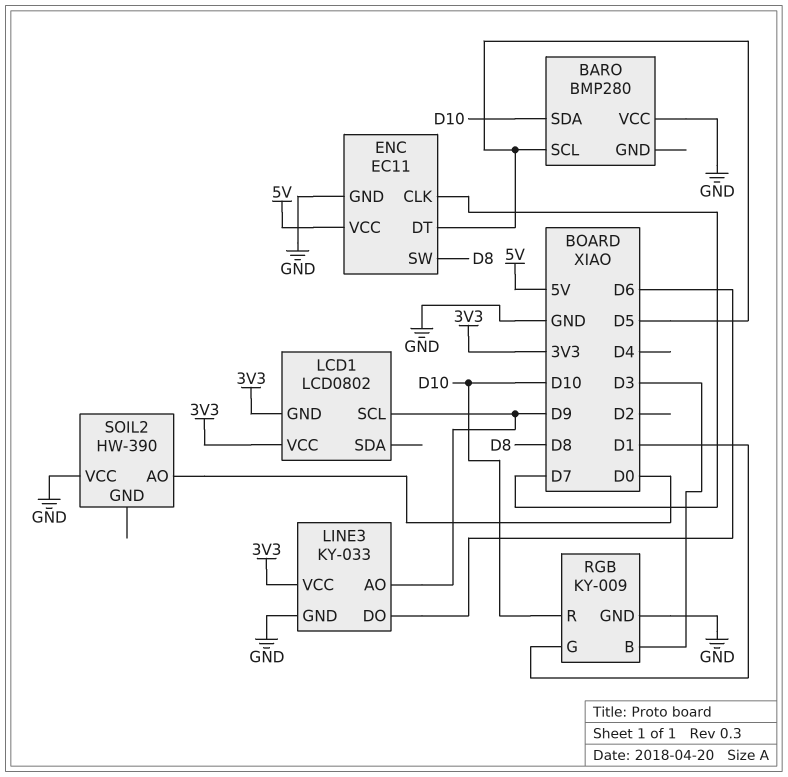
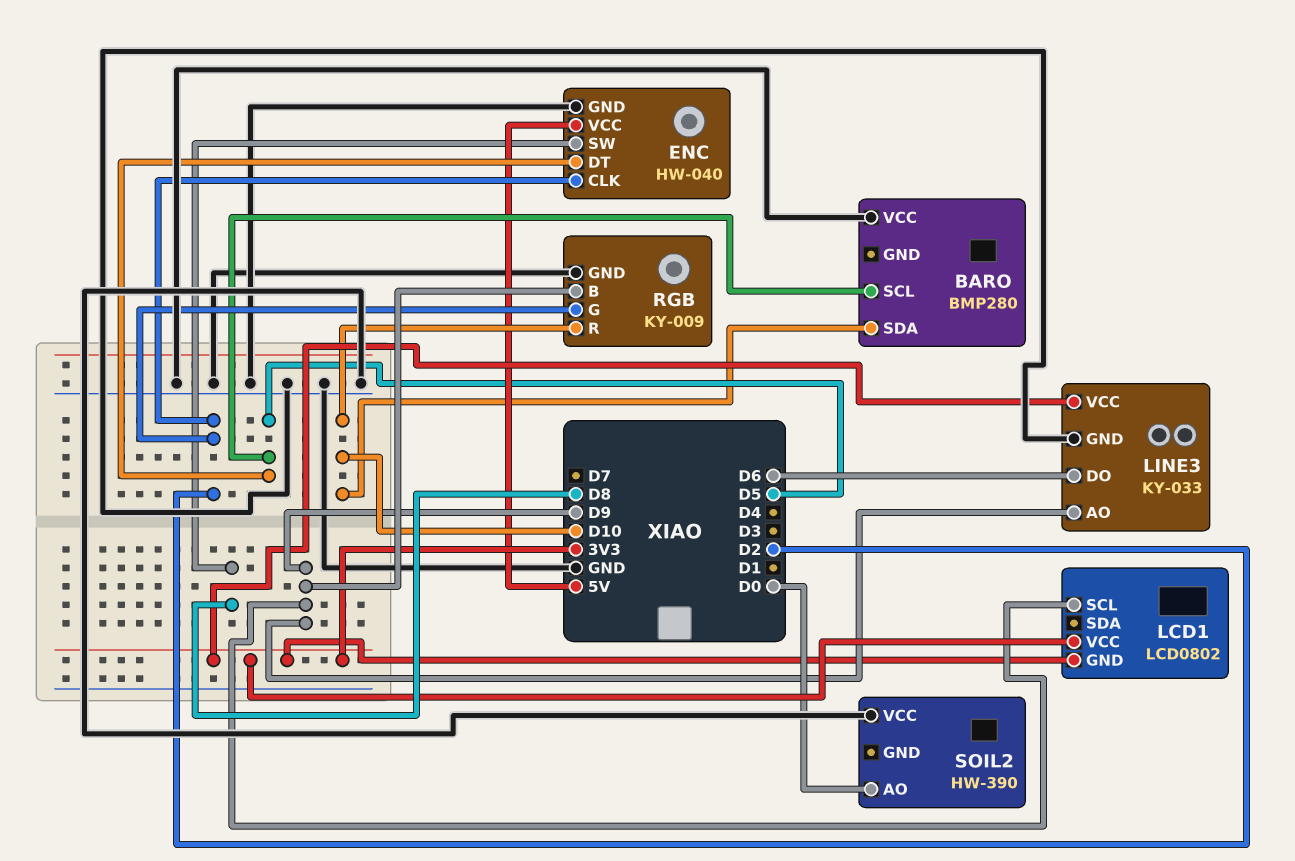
ENC: EC11 -> HW-040
ENC pin CLK: D7 -> D2
RGB pin B: D3 -> D9
RGB pin G: D1 -> D2

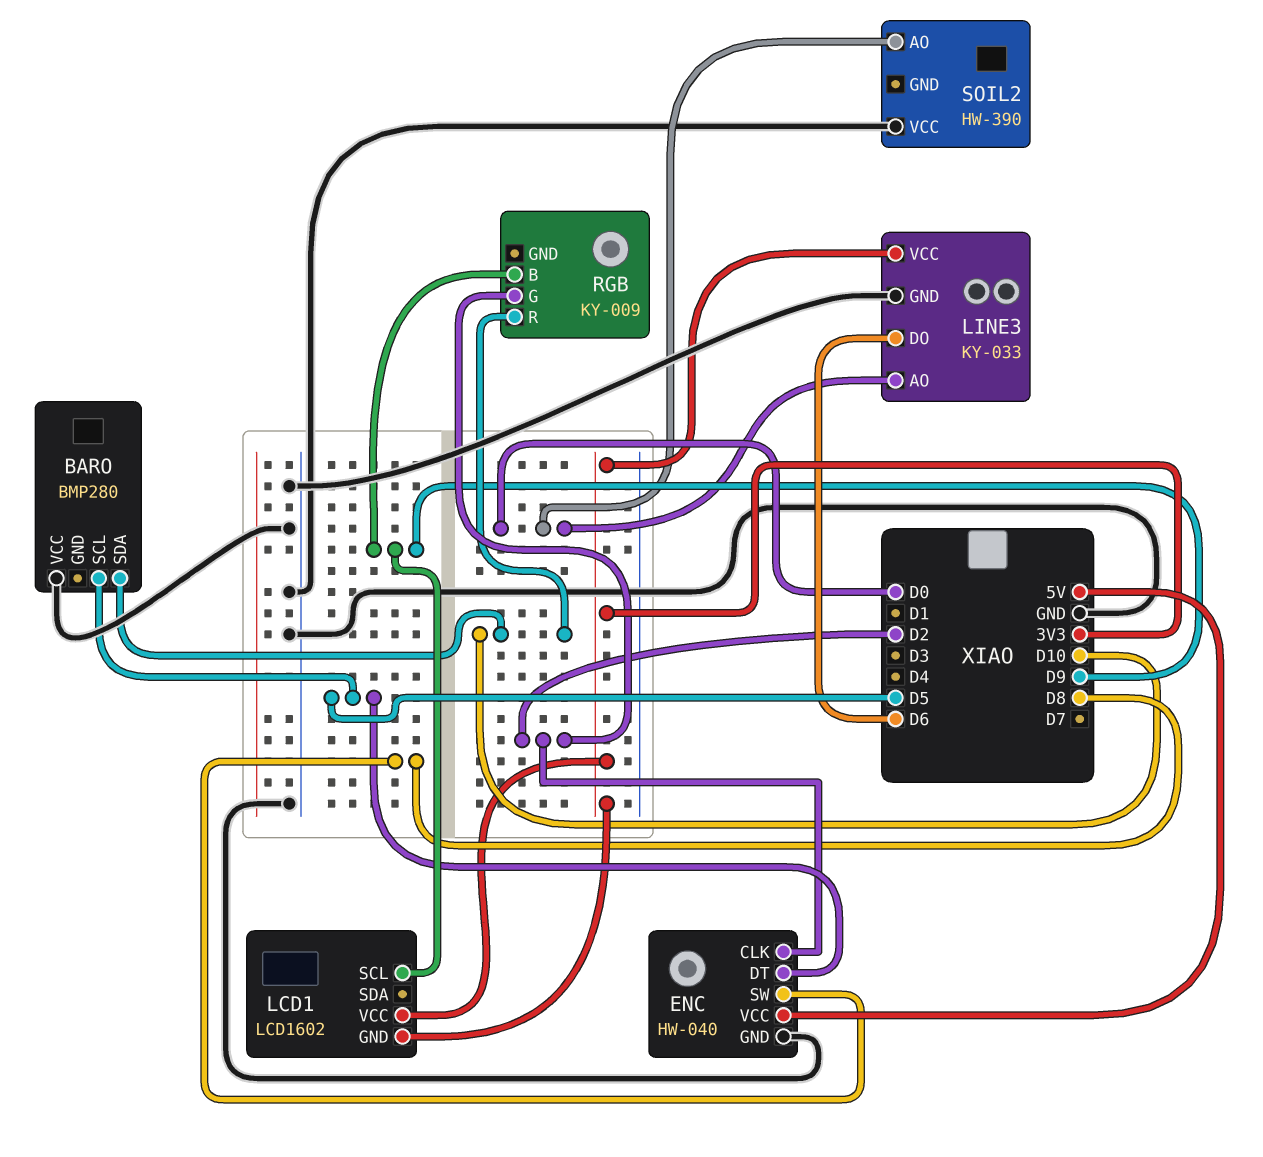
LCD1: LCD0802 -> LCD1602
LINE3 pin AO: D9 -> D0
RGB pin GND: GND -> none

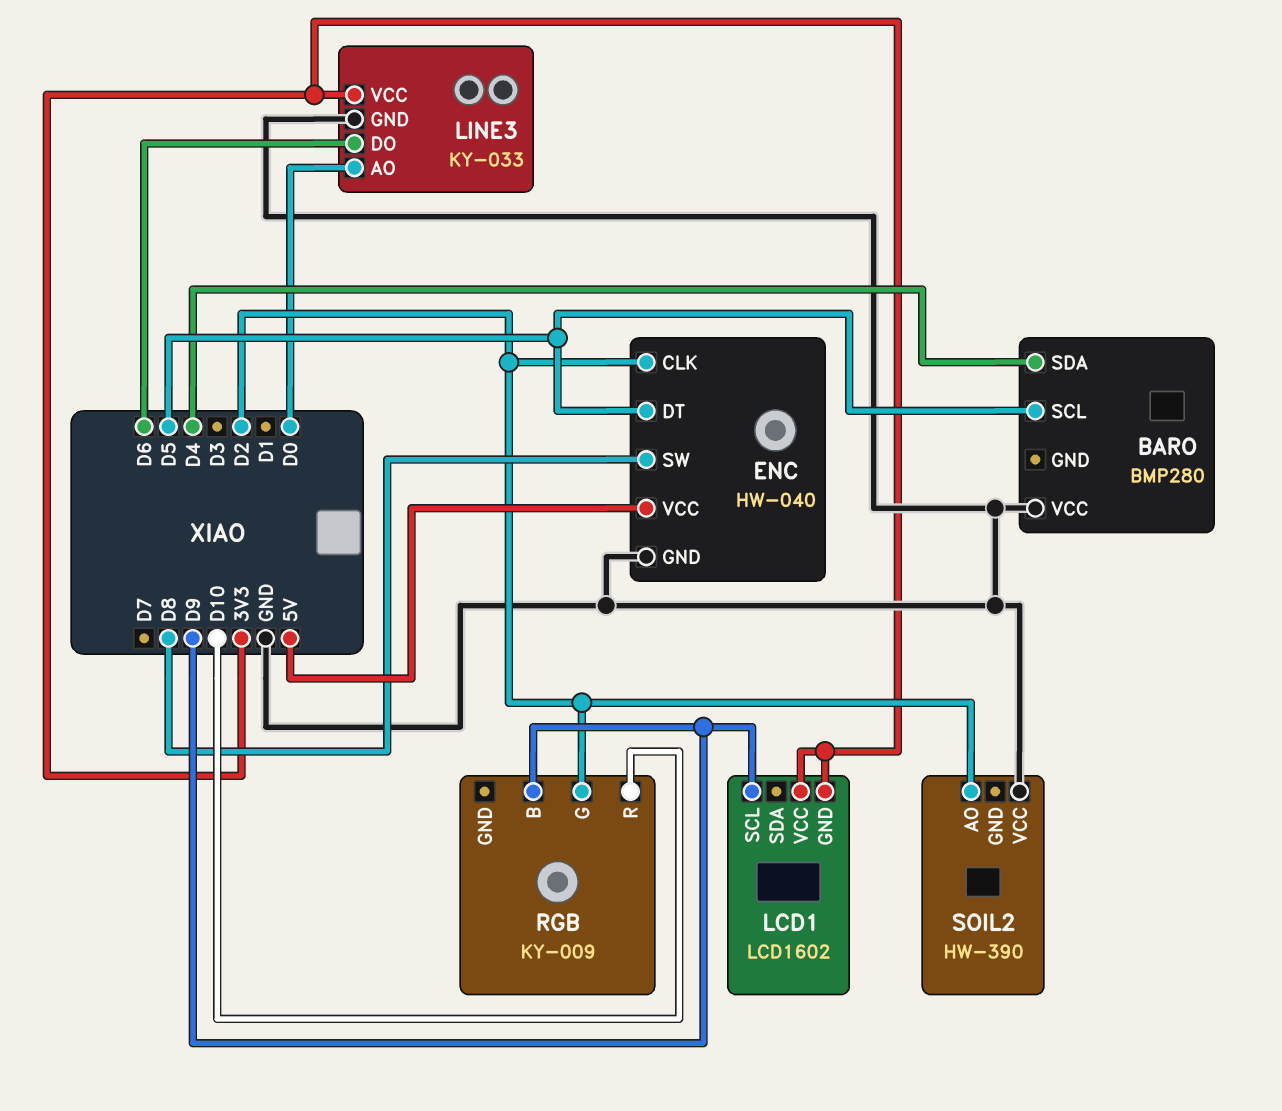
BARO pin SDA: D10 -> D4
SOIL2 pin AO: D0 -> D2

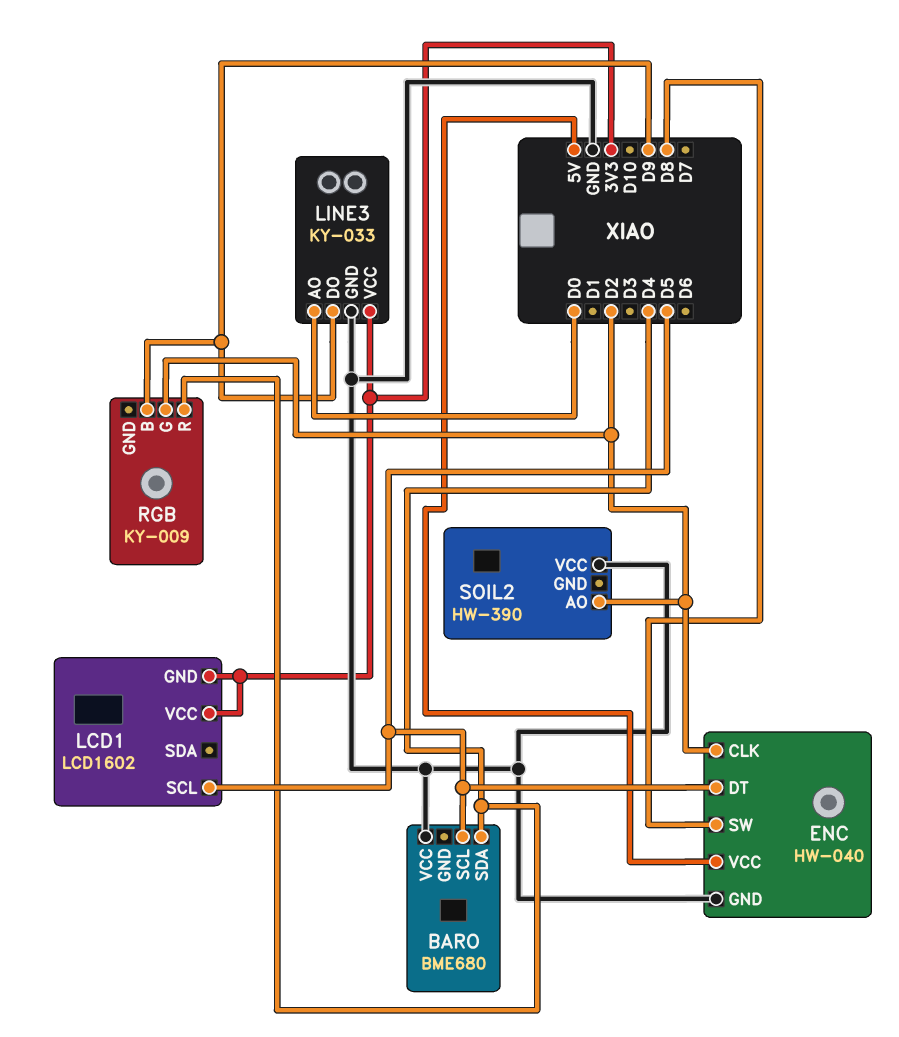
BARO: BMP280 -> BME680
LCD1 pin SCL: D9 -> D5
LINE3 pin DO: D6 -> D9
RGB pin R: D10 -> D4

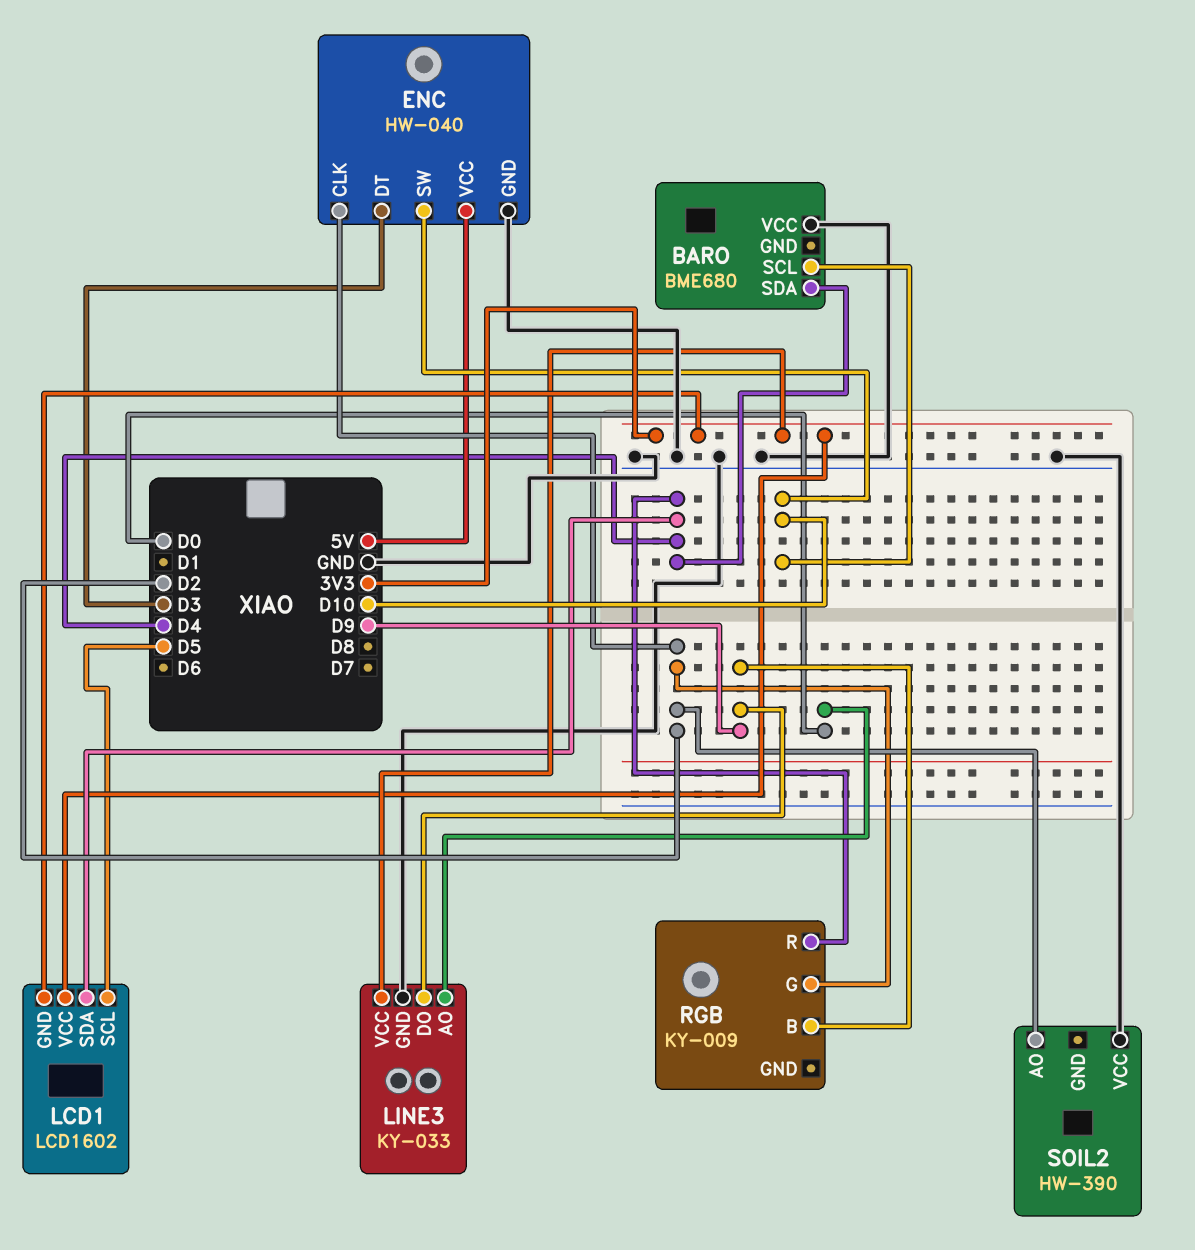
BARO pin SCL: D5 -> D10
ENC pin DT: D5 -> D3
ENC pin SW: D8 -> D10
LCD1 pin SDA: none -> D4

